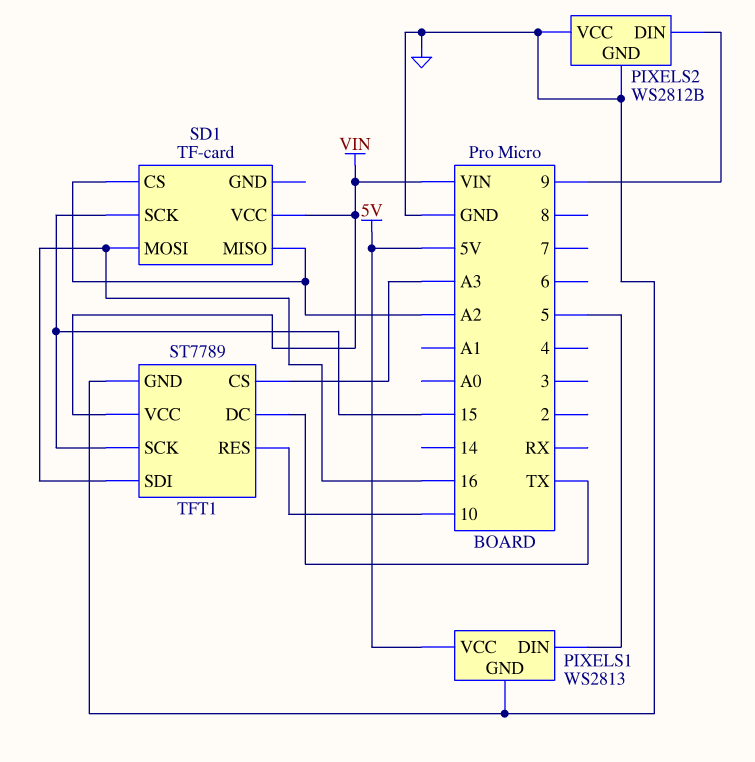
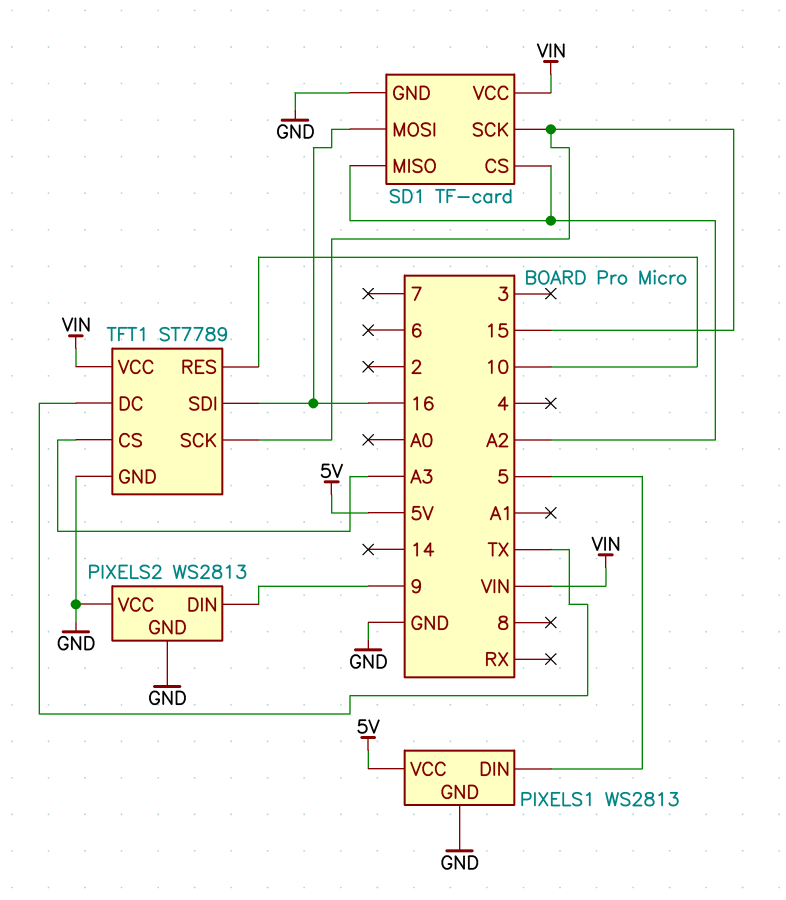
PIXELS2: WS2812B -> WS2813
SD1 pin GND: none -> GND

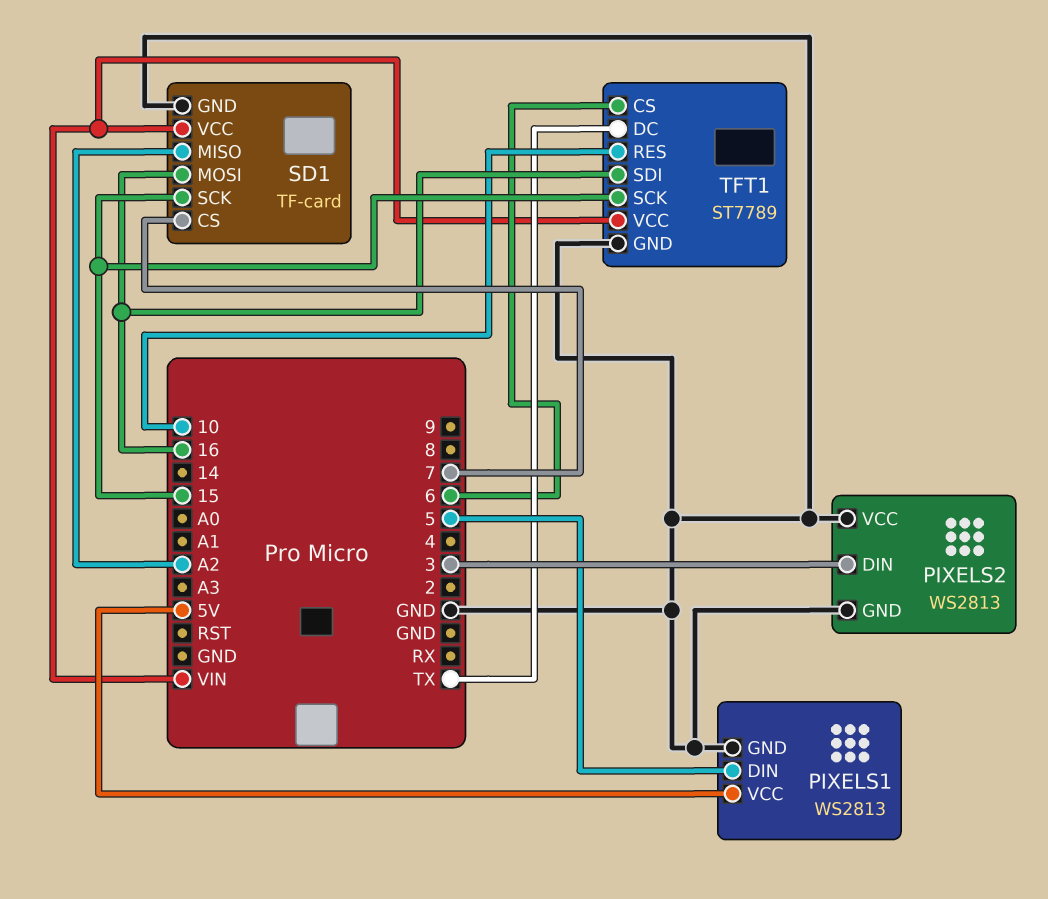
PIXELS2 pin DIN: 9 -> 3
SD1 pin CS: A2 -> 7
TFT1 pin CS: A3 -> 6

